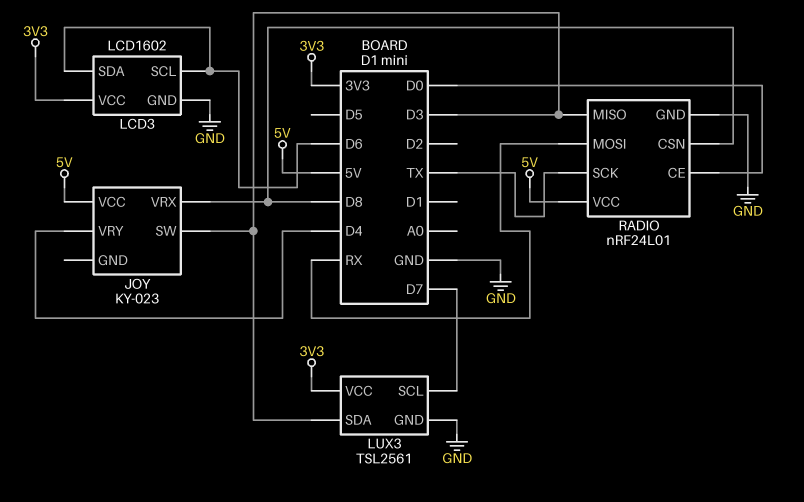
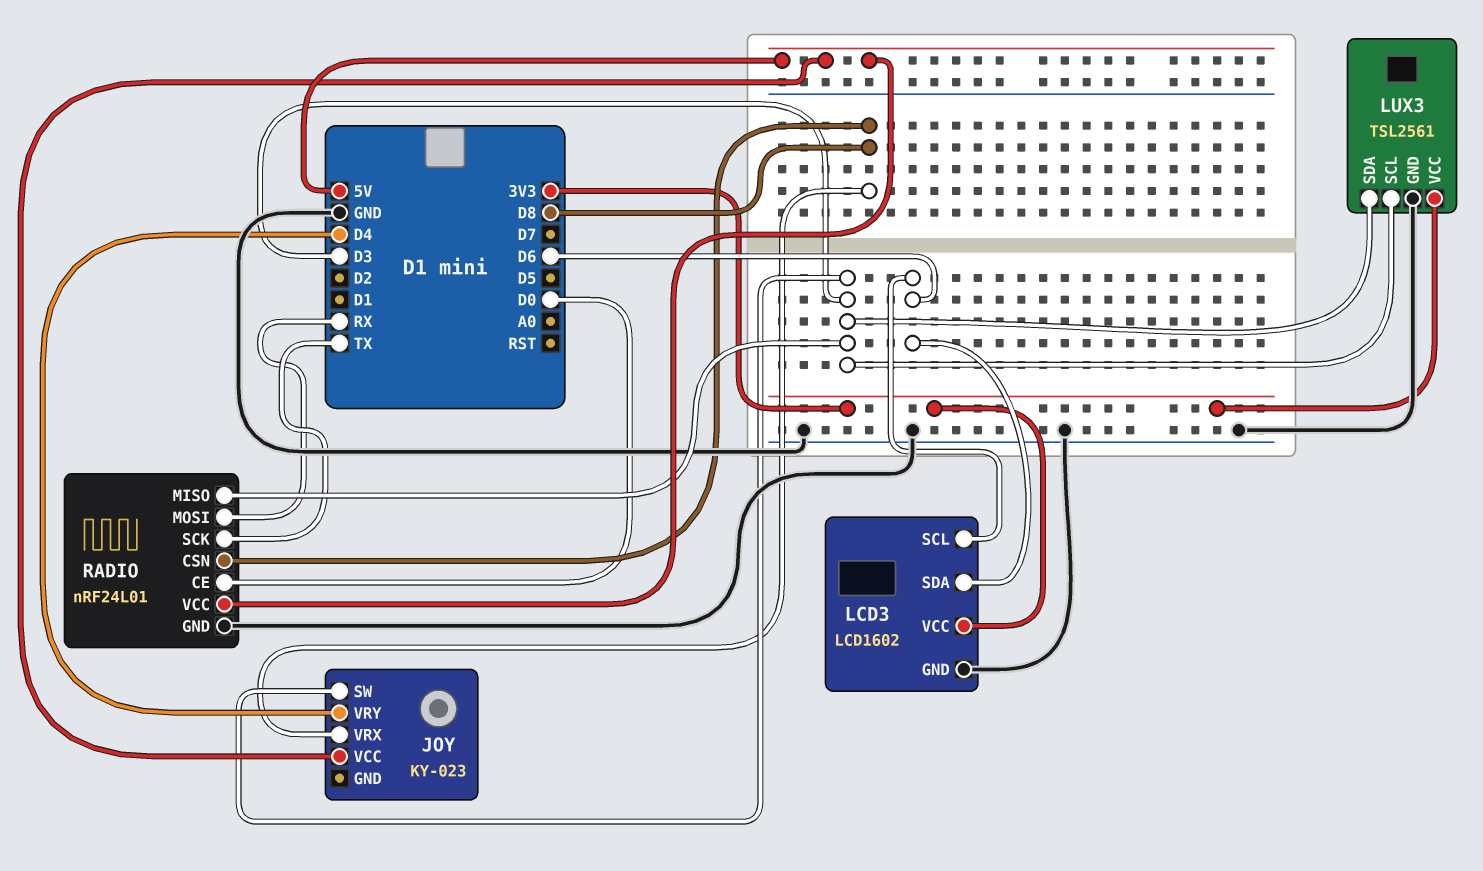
LUX3 pin SCL: D7 -> D3

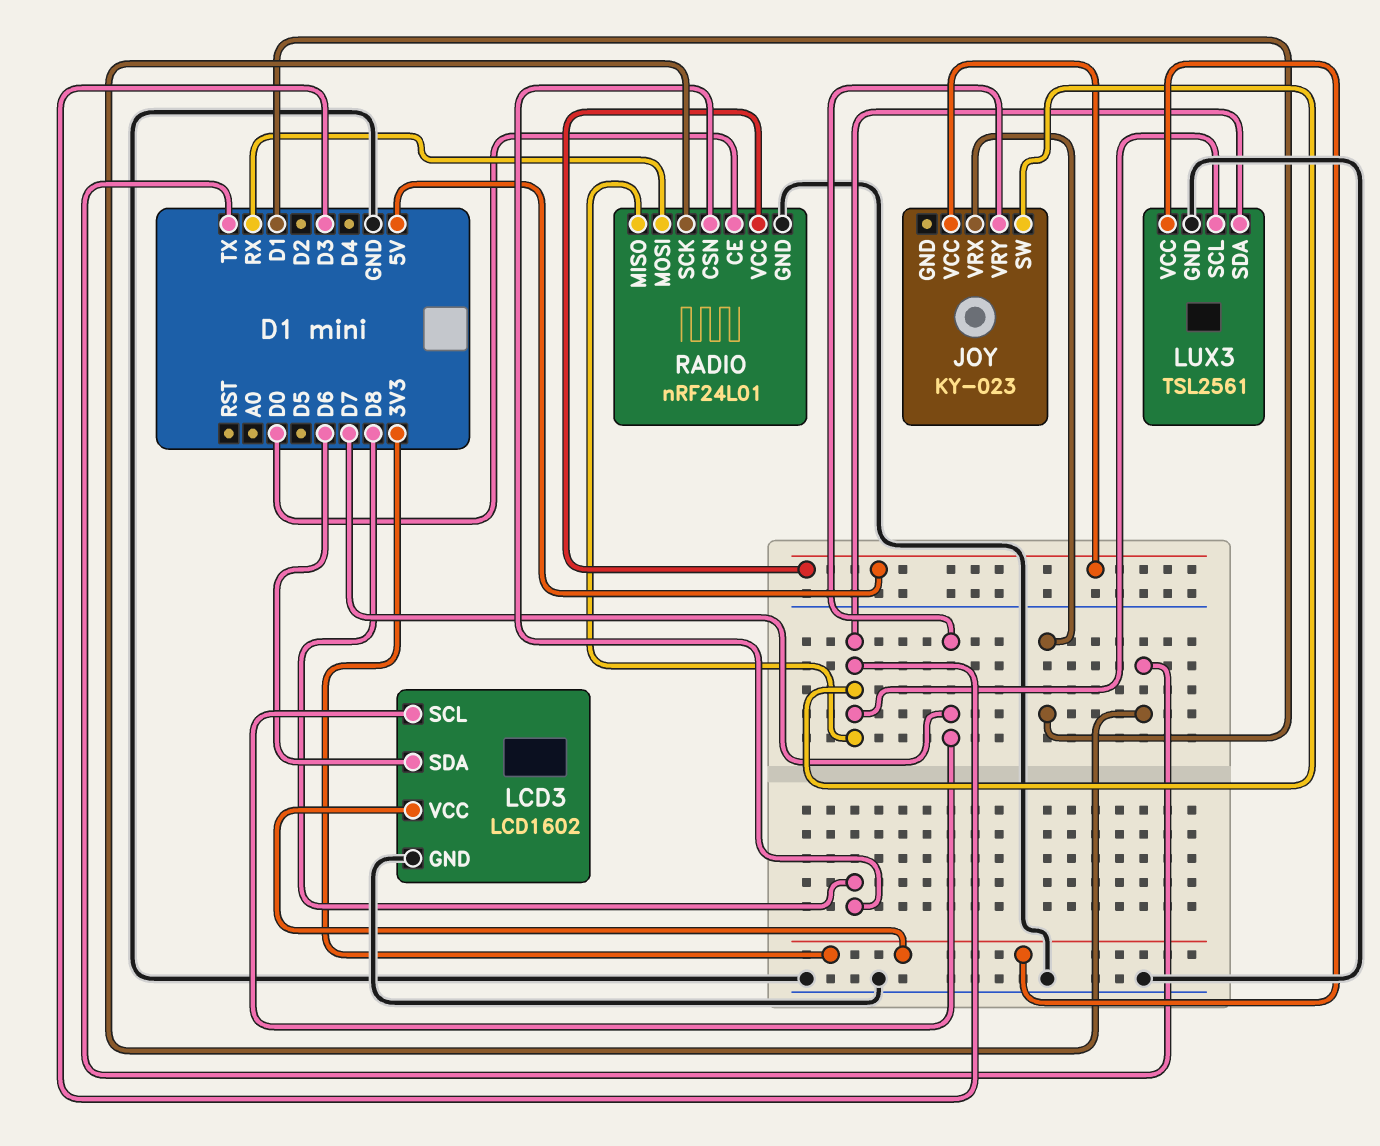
JOY pin VRX: D8 -> D1
JOY pin VRY: D4 -> D7
LCD3 pin SCL: D6 -> D7

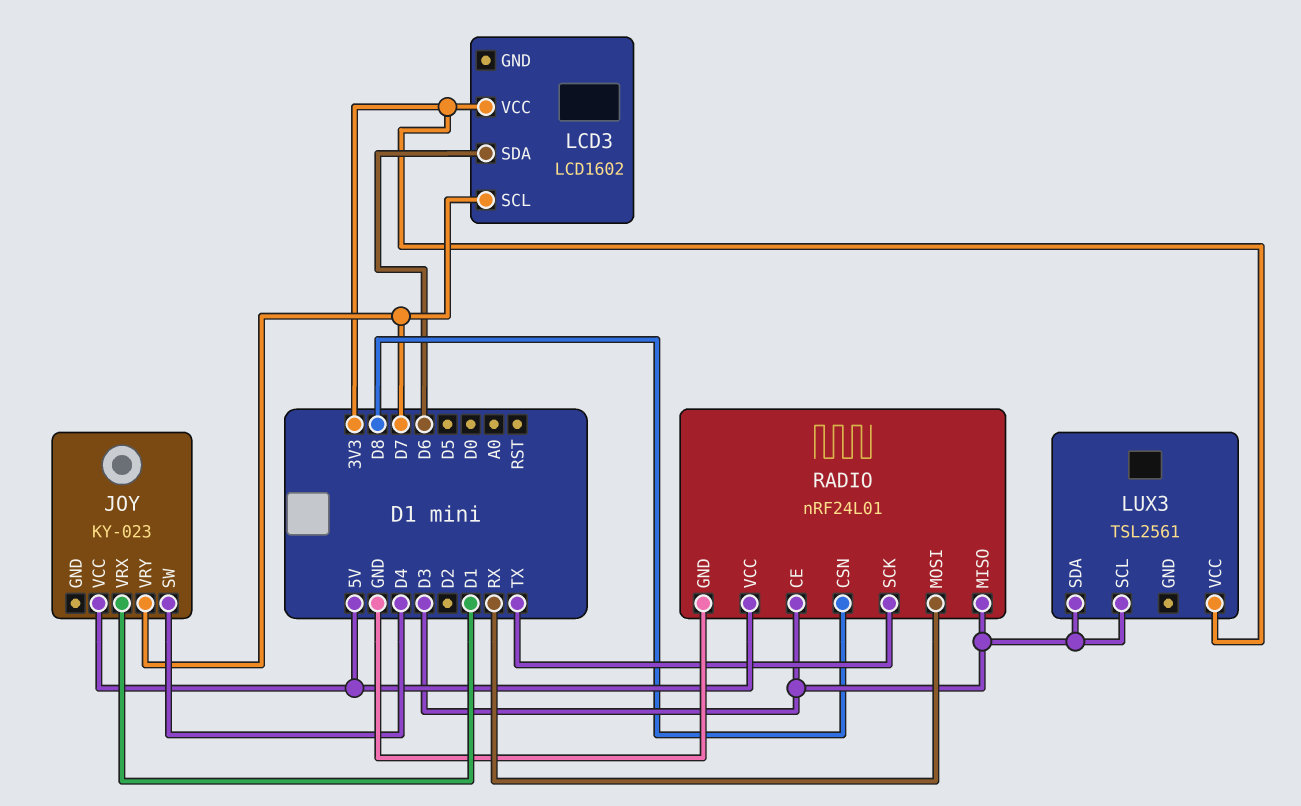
JOY pin SW: D3 -> D4
LCD3 pin GND: GND -> none
LUX3 pin GND: GND -> none
RADIO pin CE: D0 -> D3

